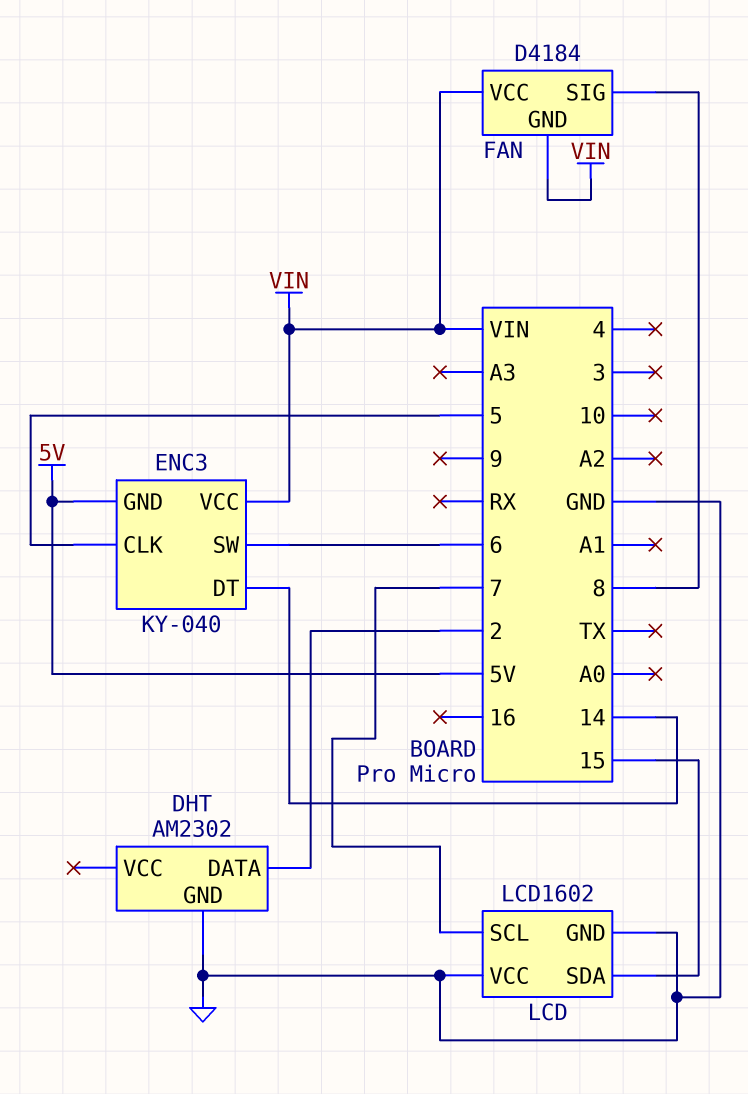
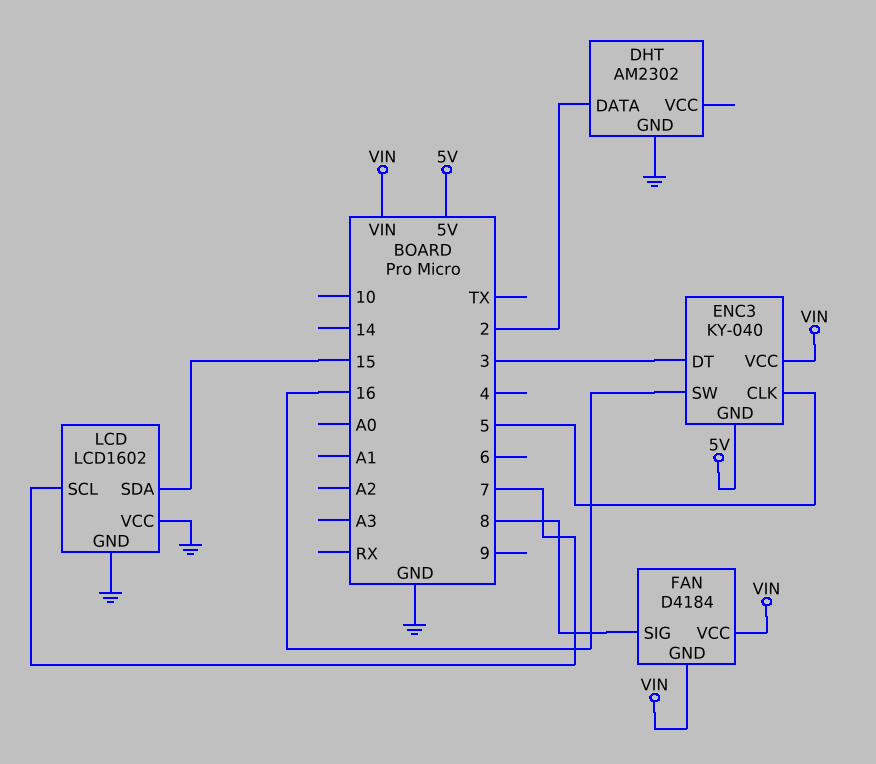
ENC3 pin DT: 14 -> 3
ENC3 pin SW: 6 -> 16

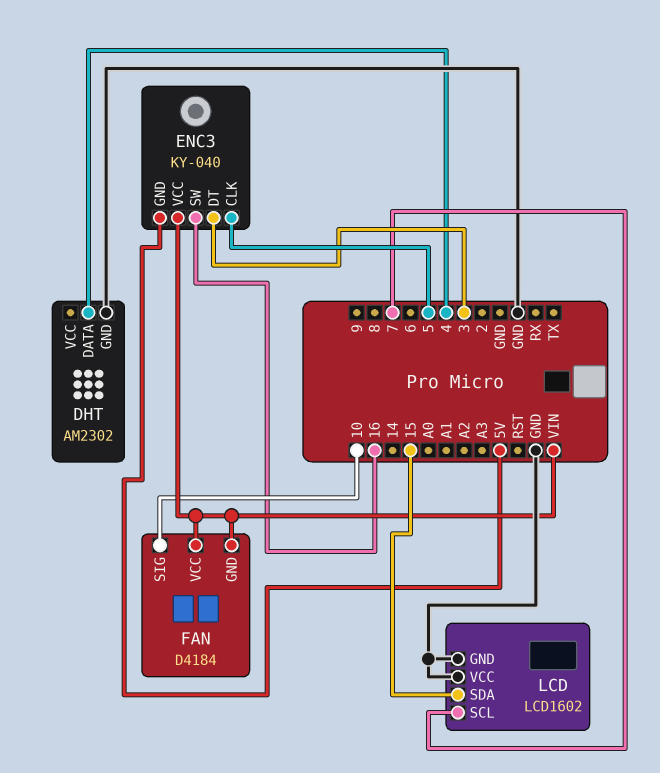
DHT pin DATA: 2 -> 4
FAN pin SIG: 8 -> 10

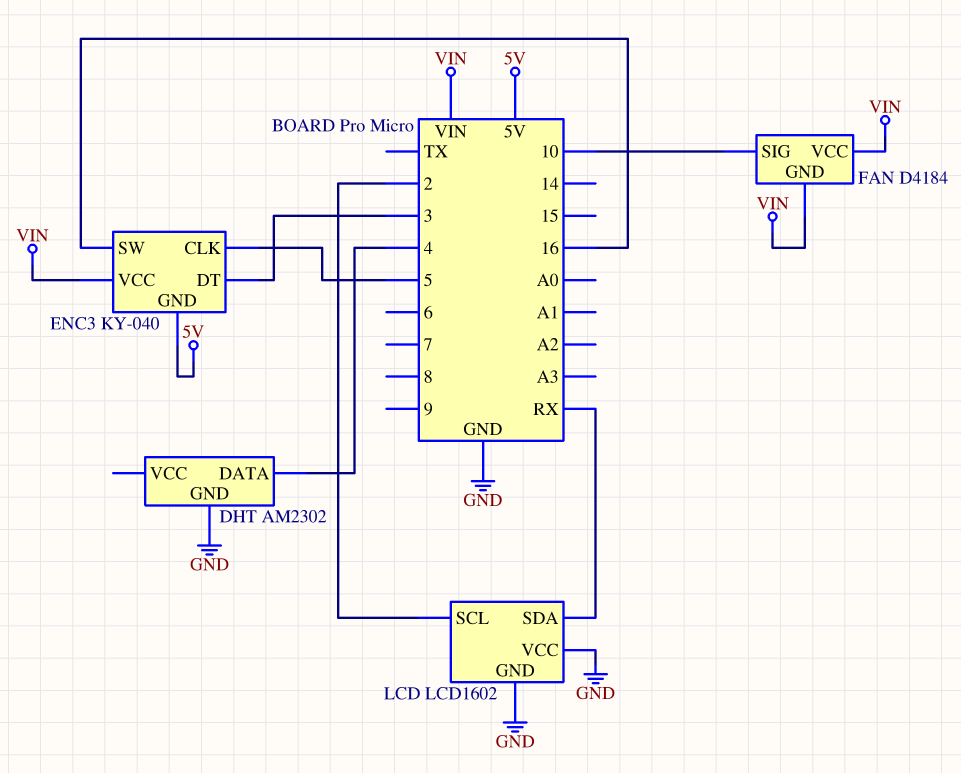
LCD pin SCL: 7 -> 2
LCD pin SDA: 15 -> RX

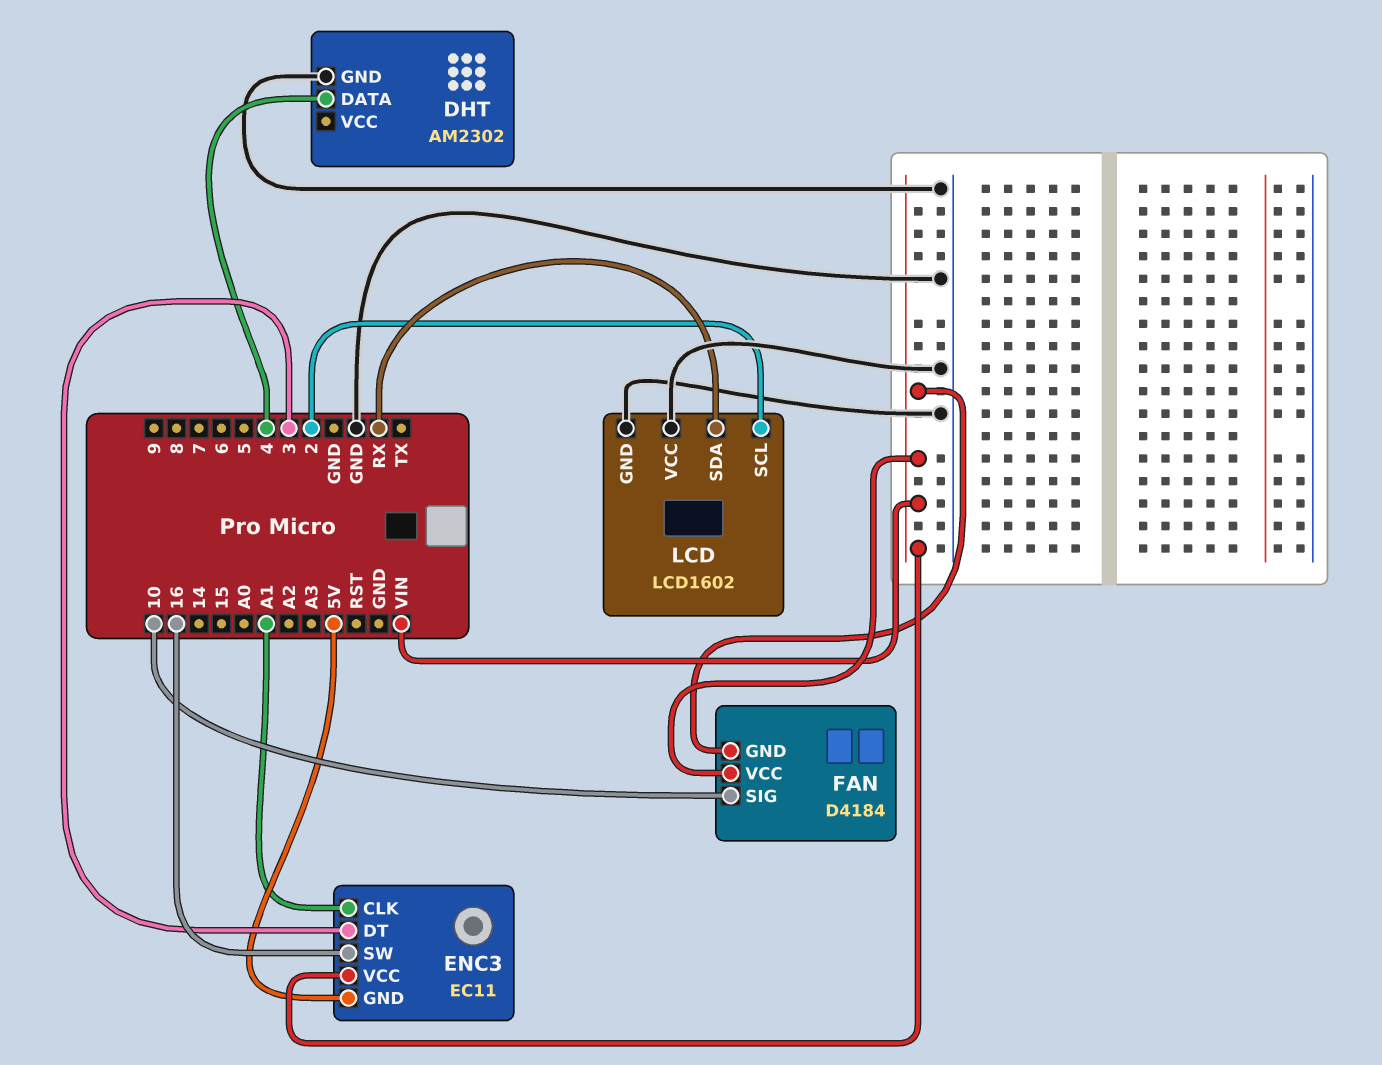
ENC3: KY-040 -> EC11
ENC3 pin CLK: 5 -> A1

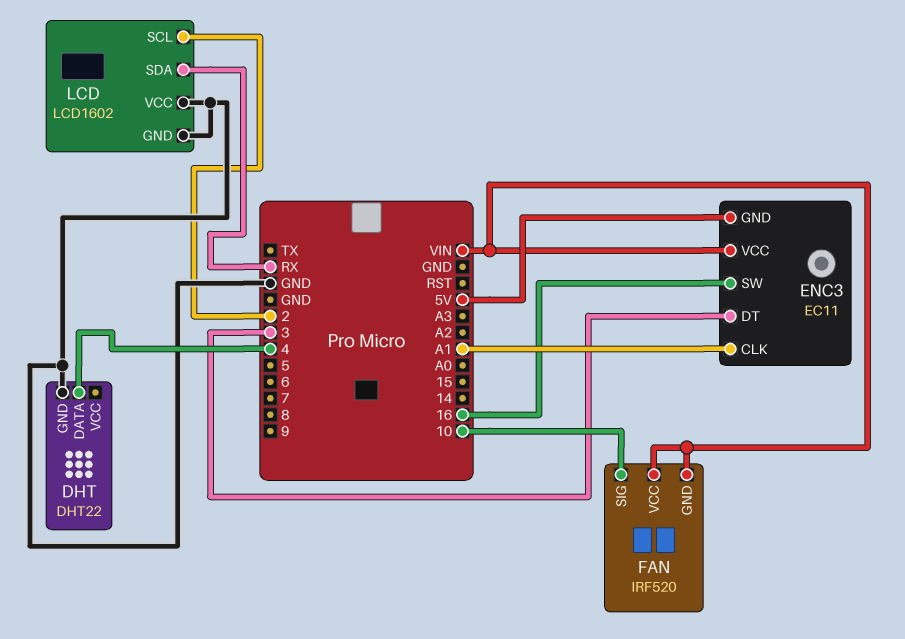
DHT: AM2302 -> DHT22
FAN: D4184 -> IRF520

